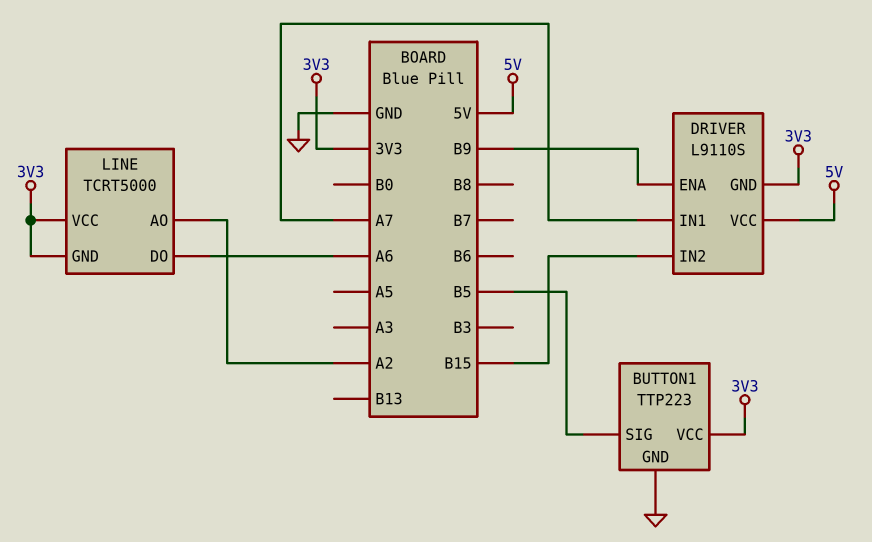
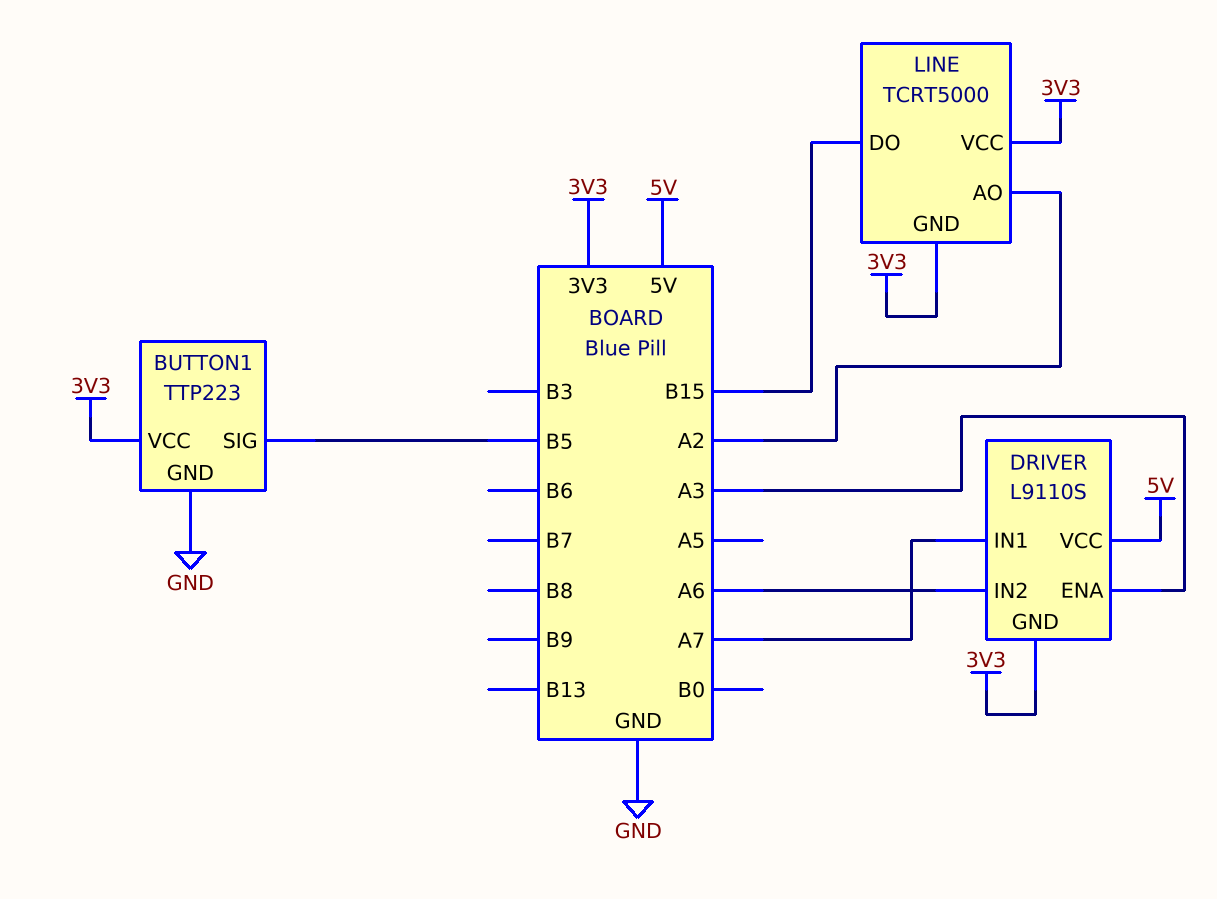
DRIVER pin ENA: B9 -> A3
DRIVER pin IN2: B15 -> A6
LINE pin DO: A6 -> B15

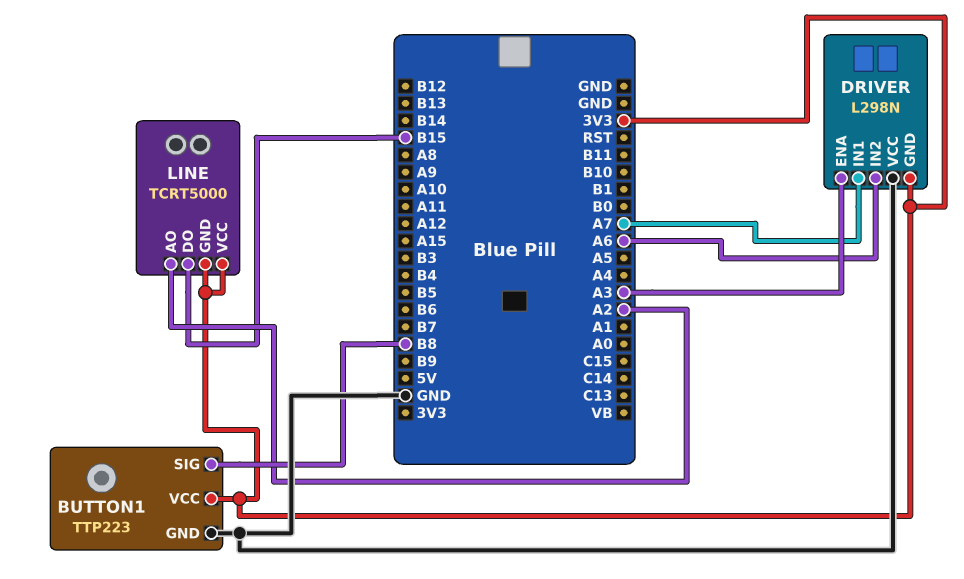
BUTTON1 pin SIG: B5 -> B8
DRIVER: L9110S -> L298N
DRIVER pin VCC: 5V -> GND

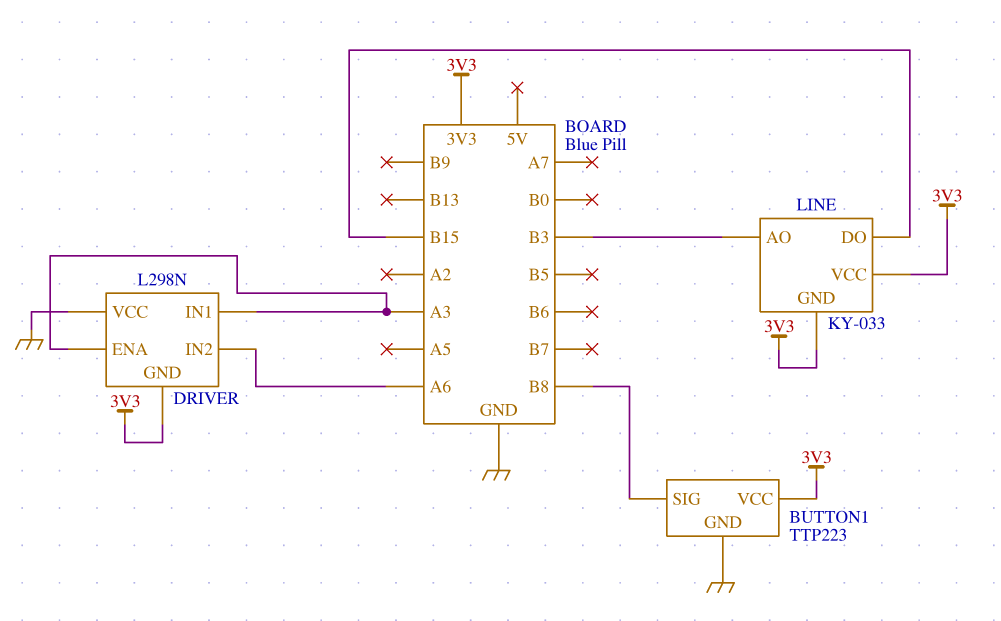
DRIVER pin IN1: A7 -> A3
LINE: TCRT5000 -> KY-033
LINE pin AO: A2 -> B3

